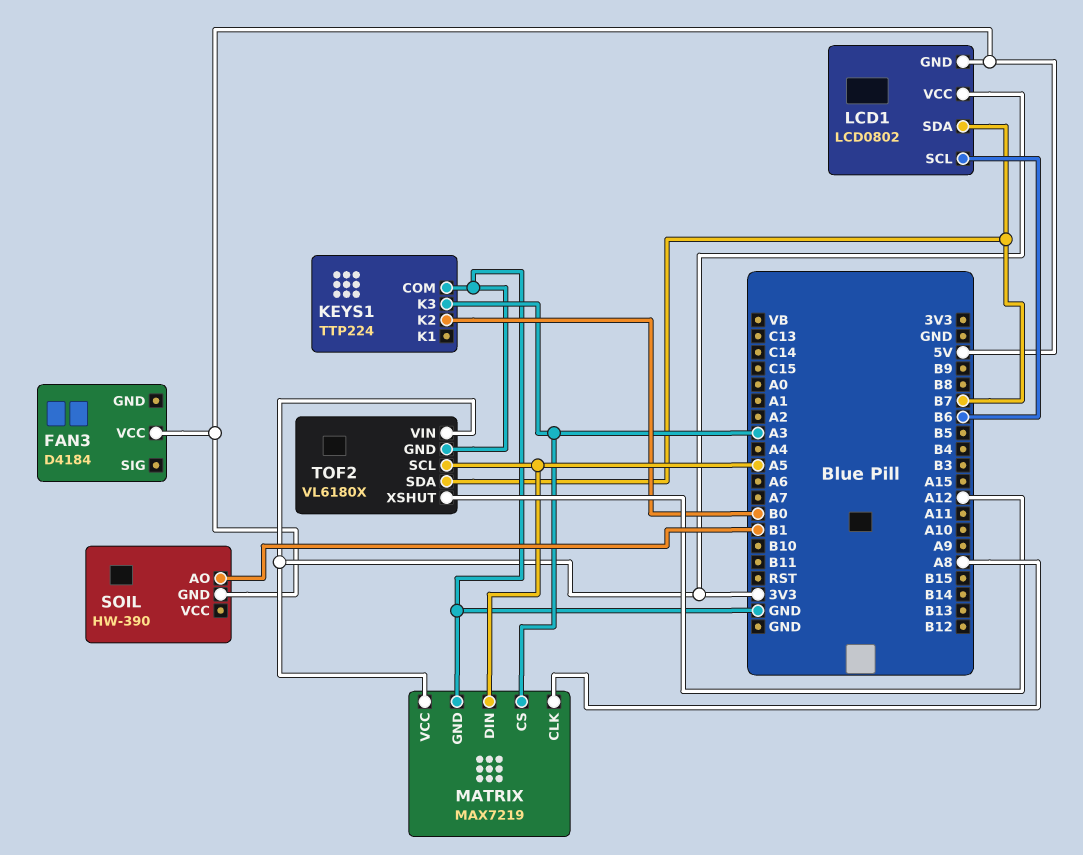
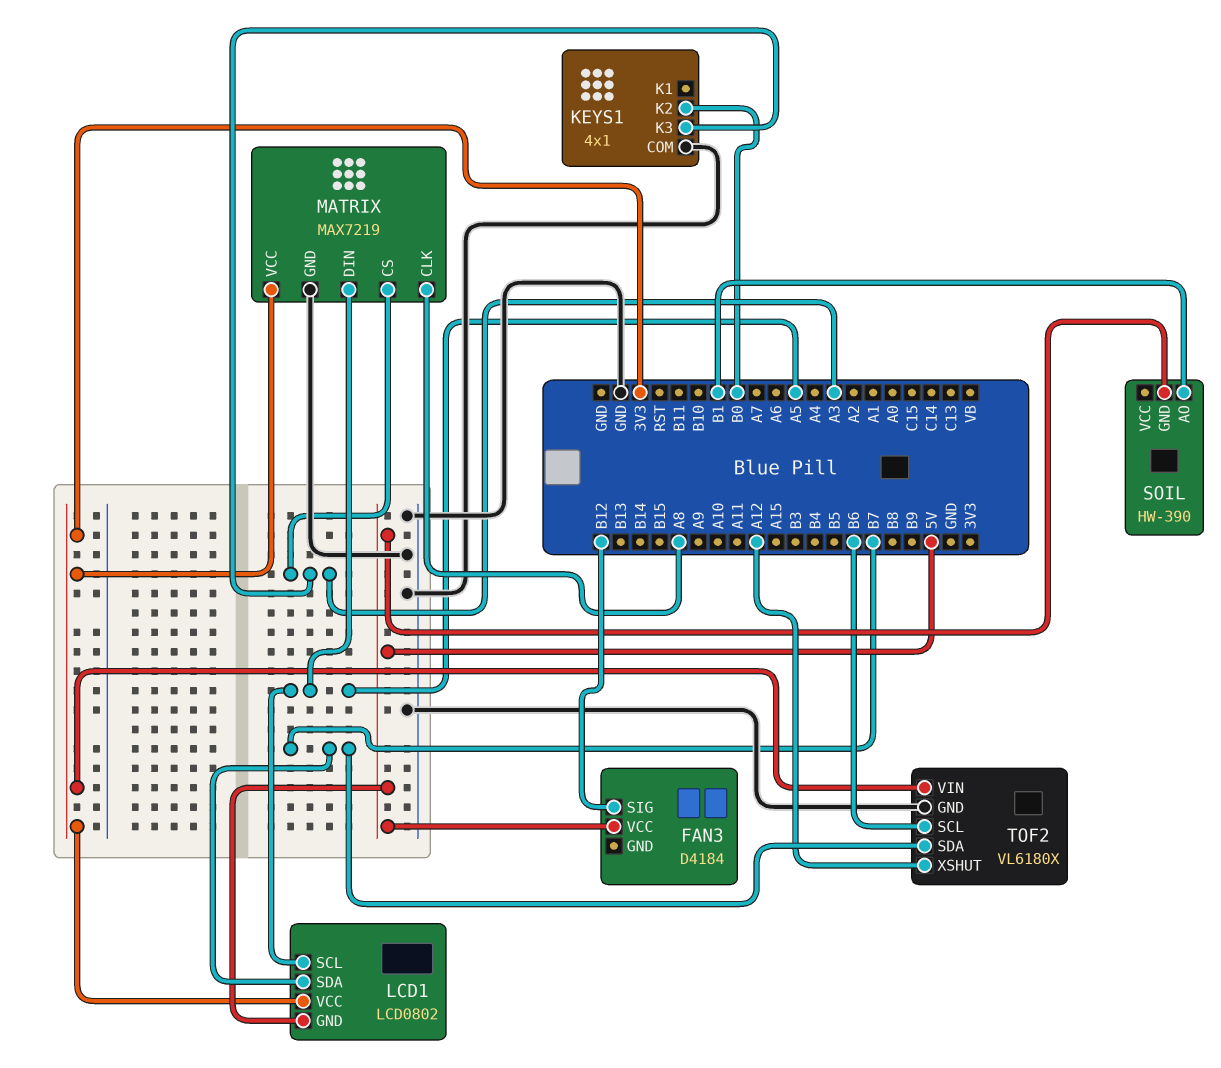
FAN3 pin SIG: none -> B12
KEYS1: TTP224 -> 4x1
LCD1 pin SCL: B6 -> A5
TOF2 pin SCL: A5 -> B6

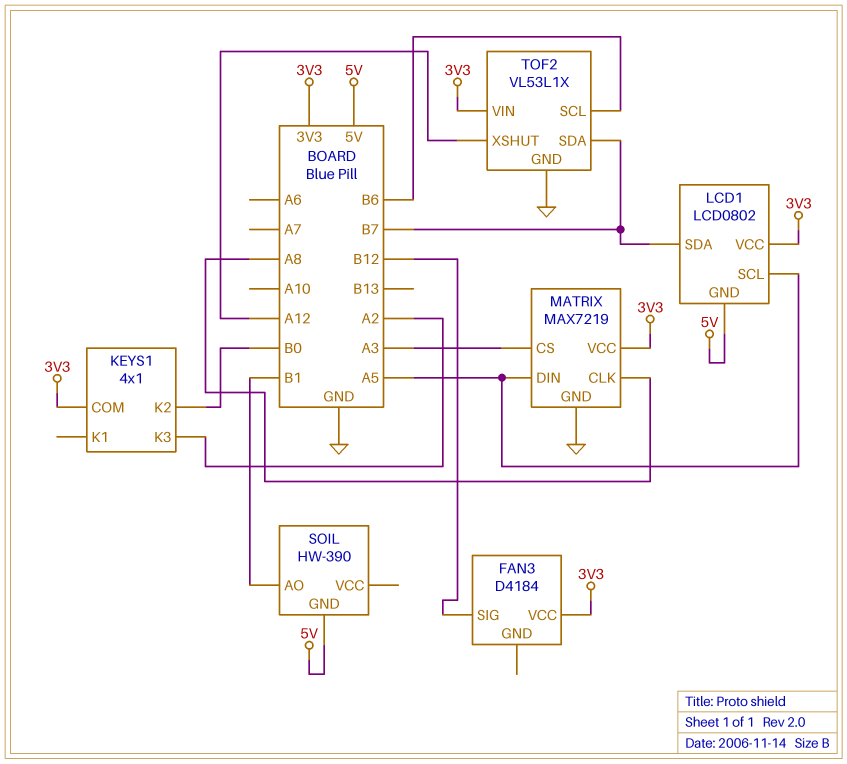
FAN3 pin VCC: 5V -> 3V3
KEYS1 pin COM: GND -> 3V3
KEYS1 pin K3: A3 -> A2
TOF2: VL6180X -> VL53L1X

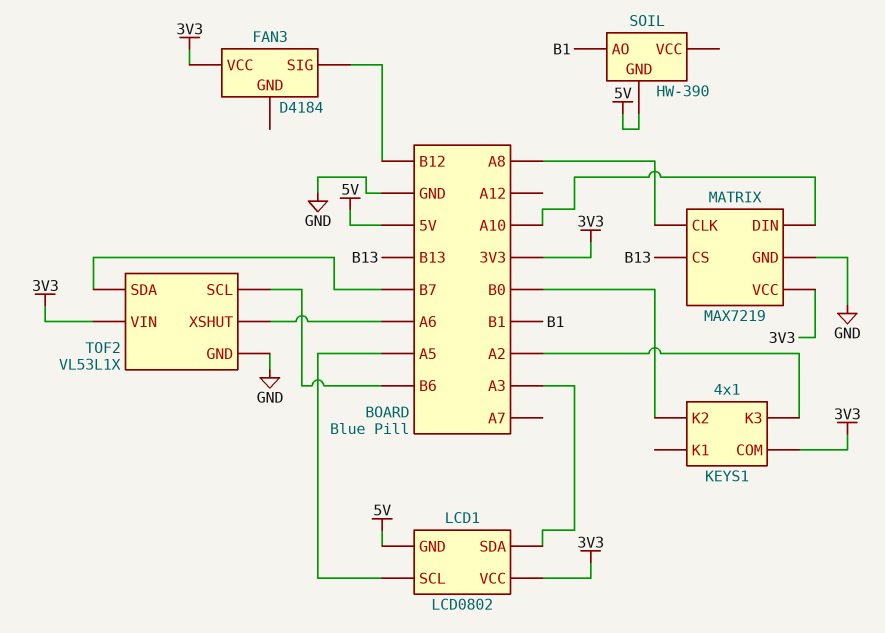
LCD1 pin SDA: B7 -> A3
MATRIX pin CS: A3 -> B13
MATRIX pin DIN: A5 -> A10
TOF2 pin XSHUT: A12 -> A6

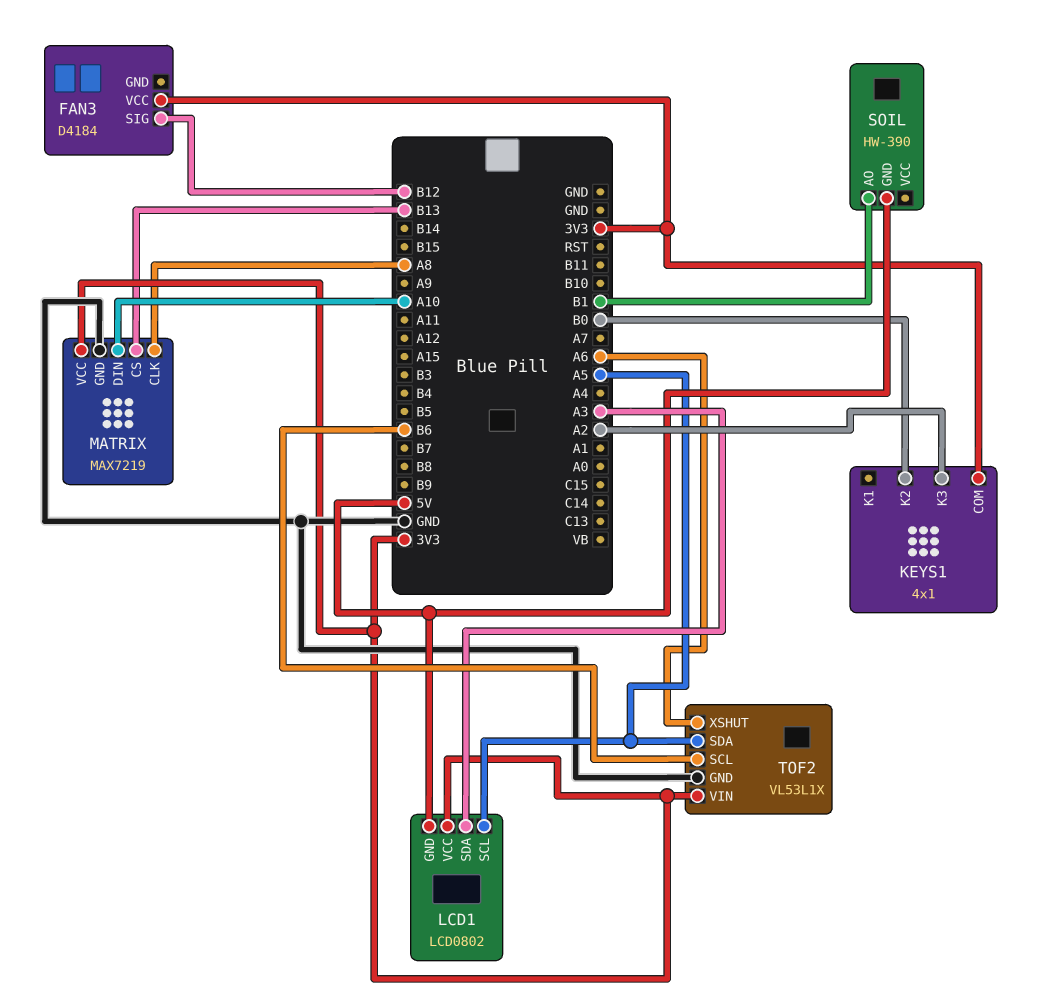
TOF2 pin SDA: B7 -> A5

